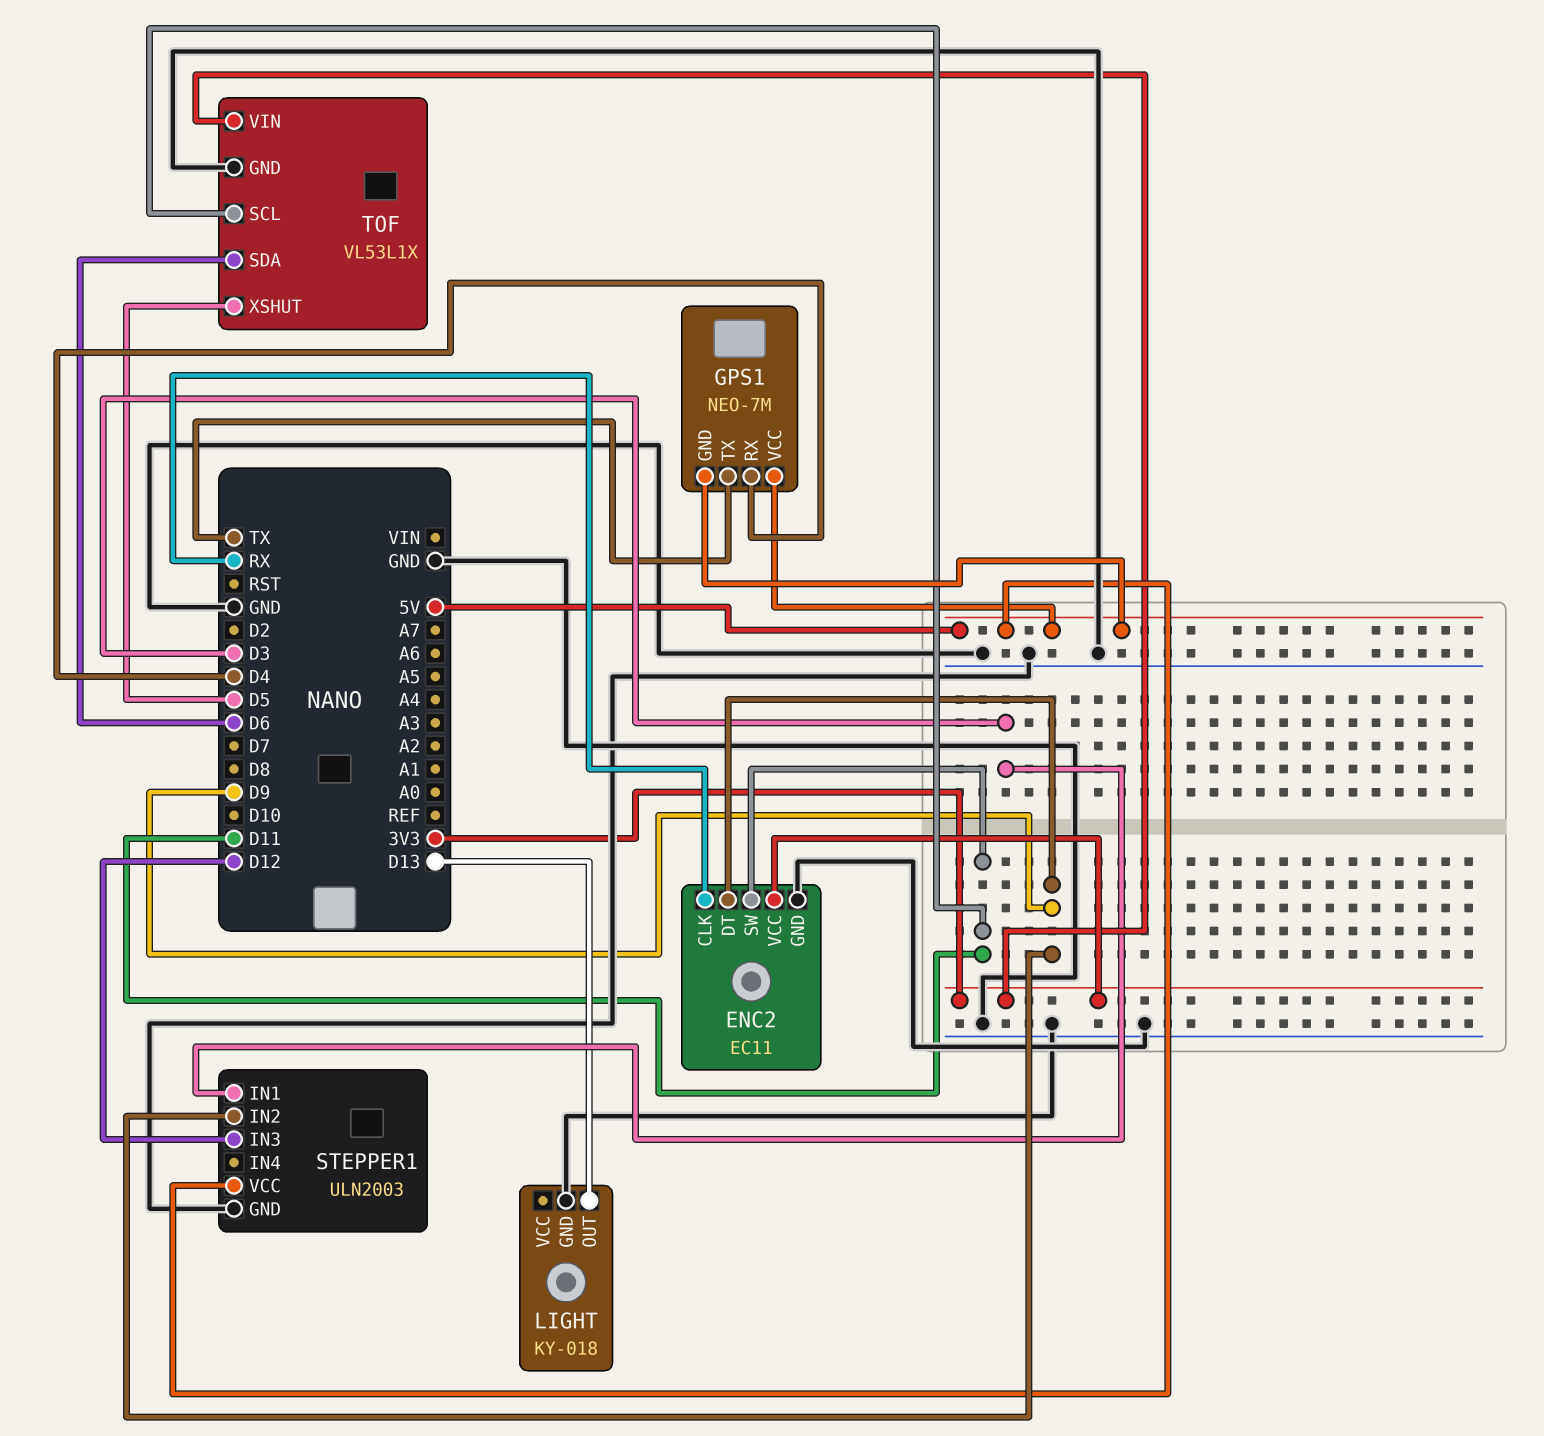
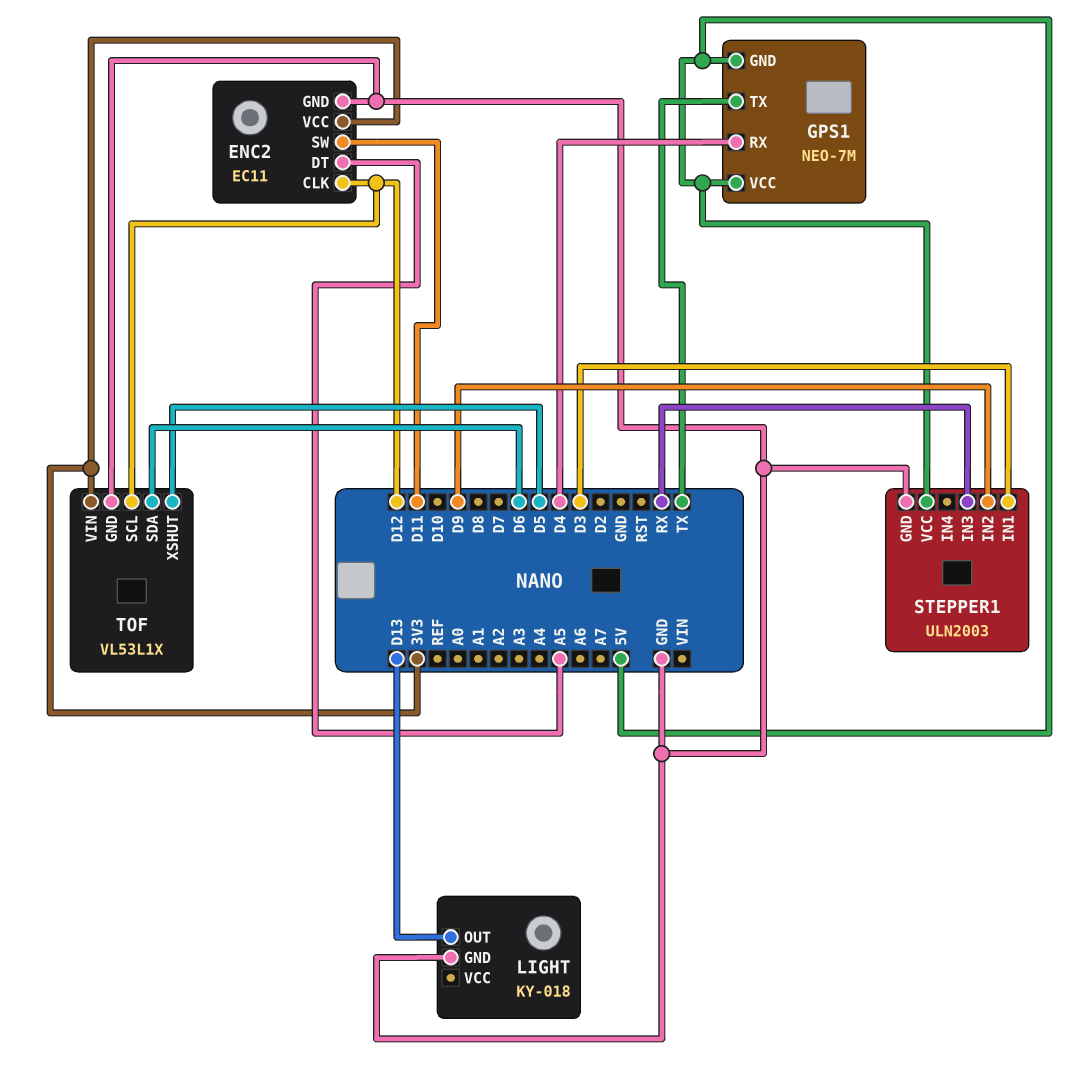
ENC2 pin CLK: RX -> D12
ENC2 pin DT: D9 -> A5
STEPPER1 pin IN3: D12 -> RX
TOF pin SCL: D11 -> D12

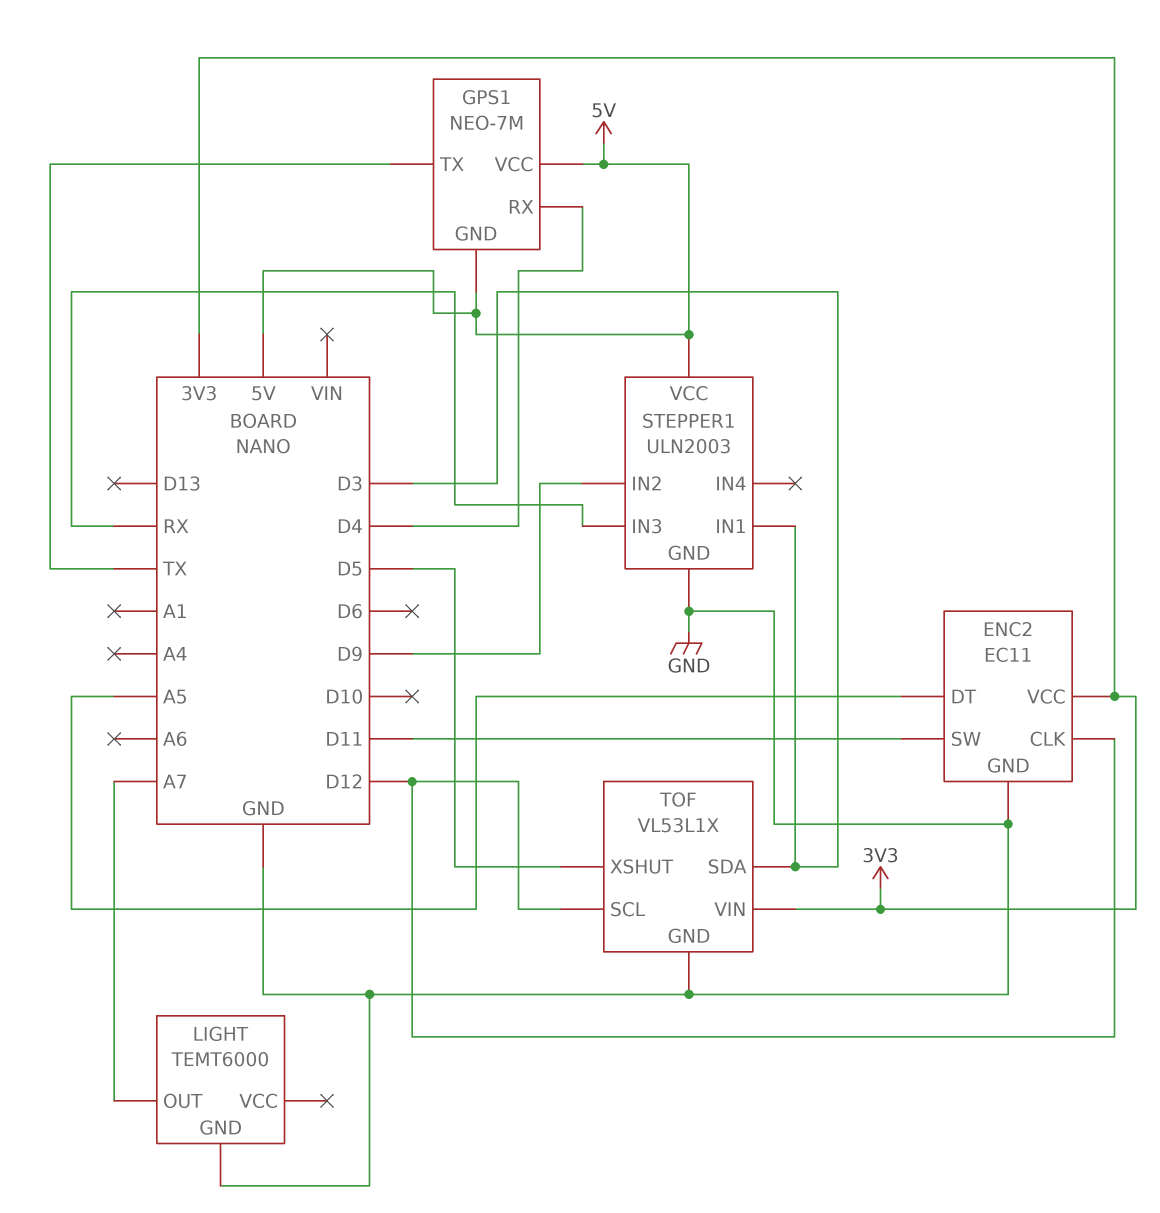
LIGHT: KY-018 -> TEMT6000
LIGHT pin OUT: D13 -> A7
TOF pin SDA: D6 -> D3

